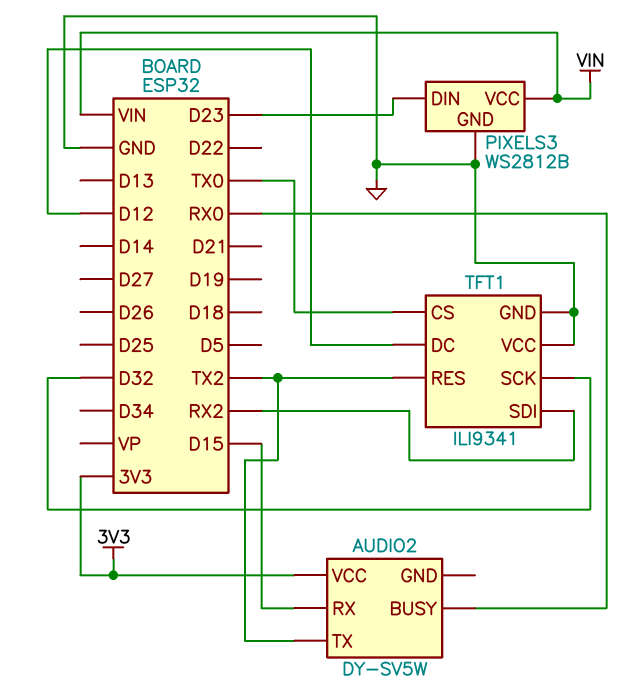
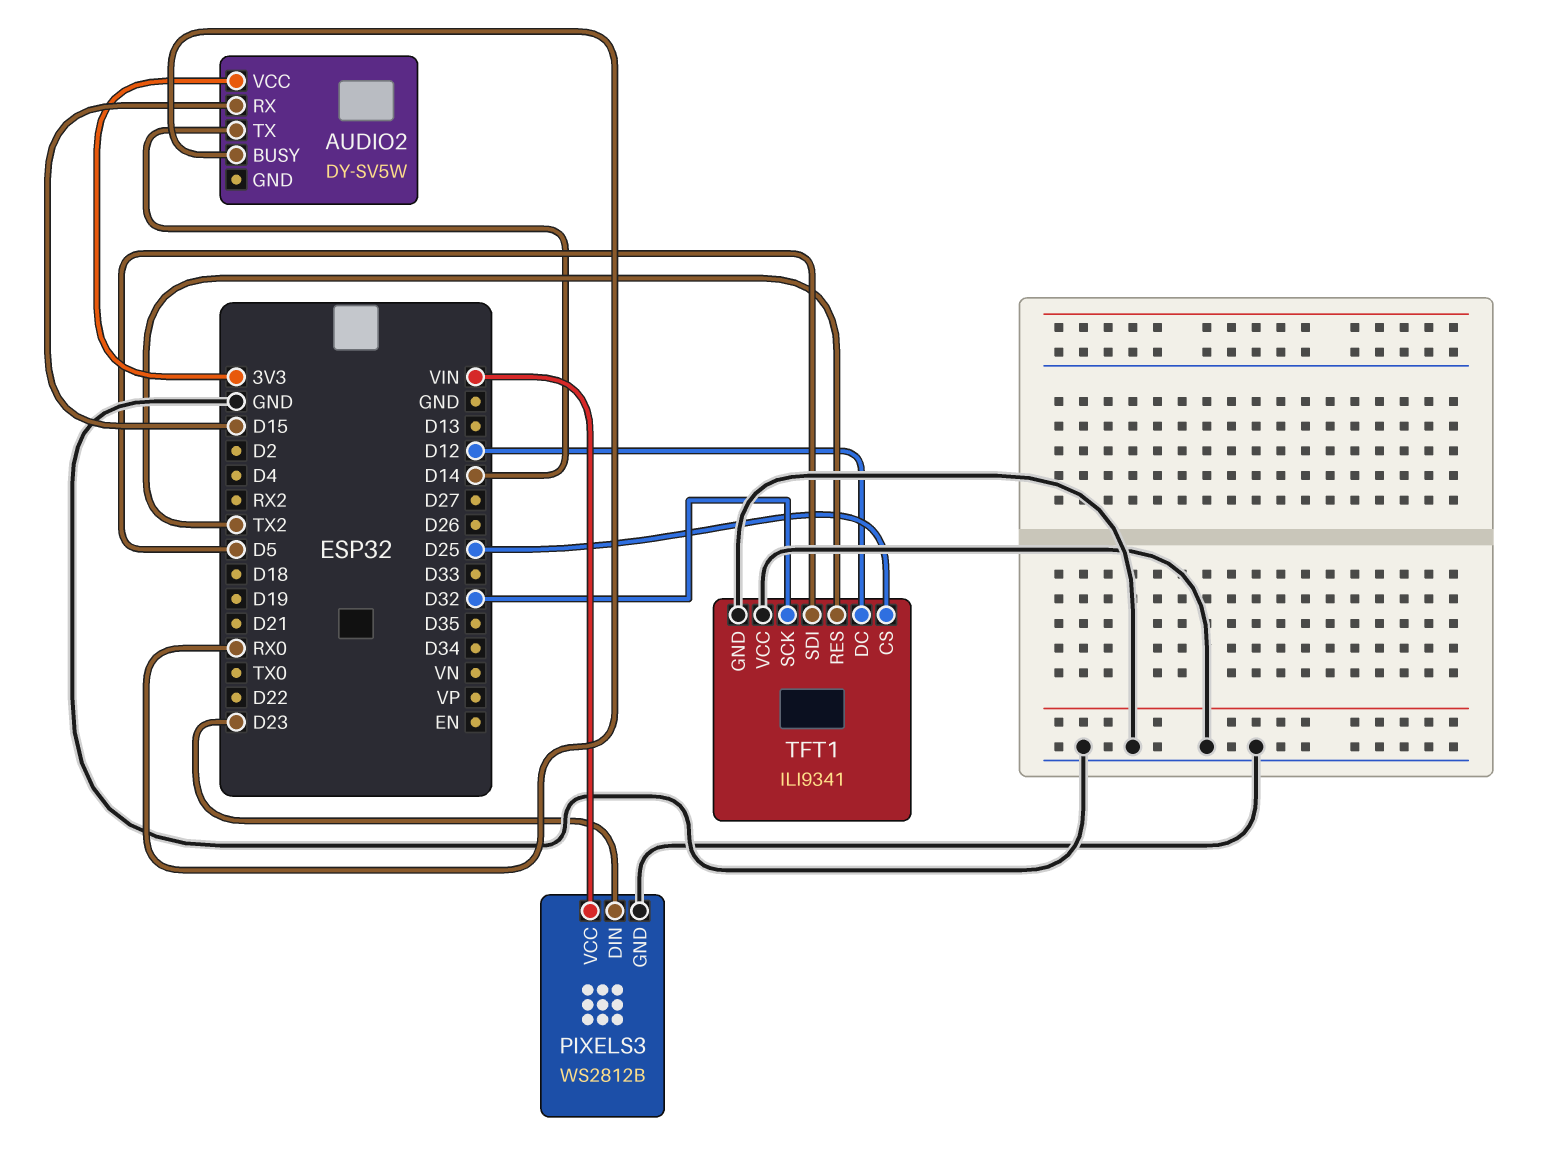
AUDIO2 pin TX: TX2 -> D14
TFT1 pin CS: TX0 -> D25
TFT1 pin SDI: RX2 -> D5

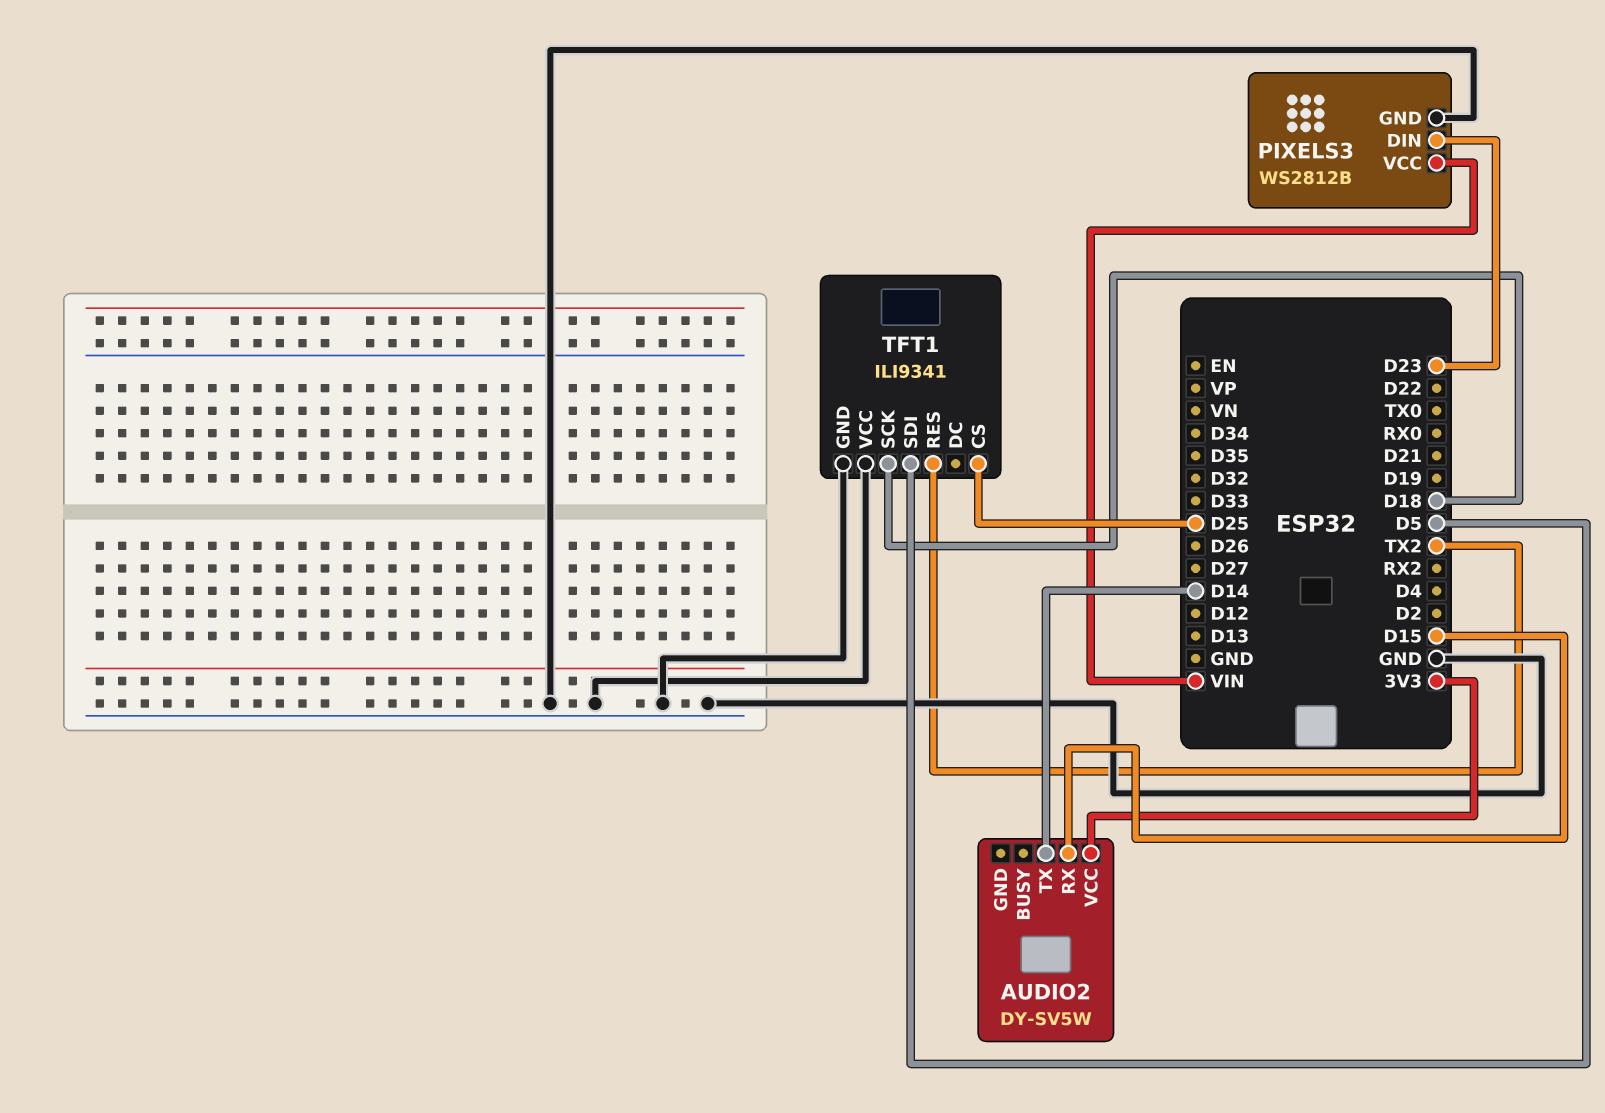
AUDIO2 pin BUSY: RX0 -> none
TFT1 pin DC: D12 -> none
TFT1 pin SCK: D32 -> D18

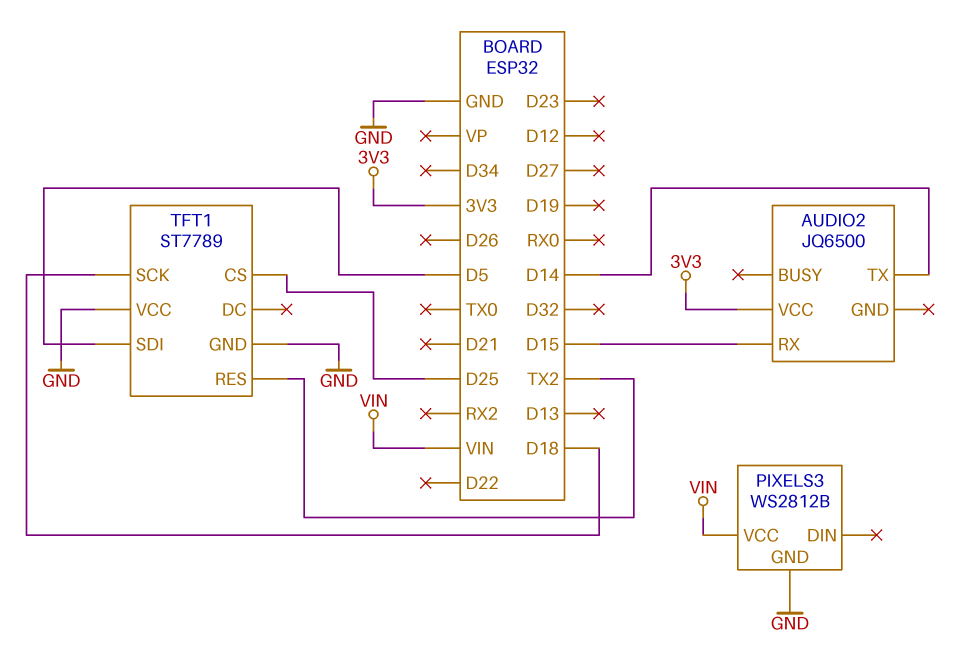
AUDIO2: DY-SV5W -> JQ6500
PIXELS3 pin DIN: D23 -> none
TFT1: ILI9341 -> ST7789

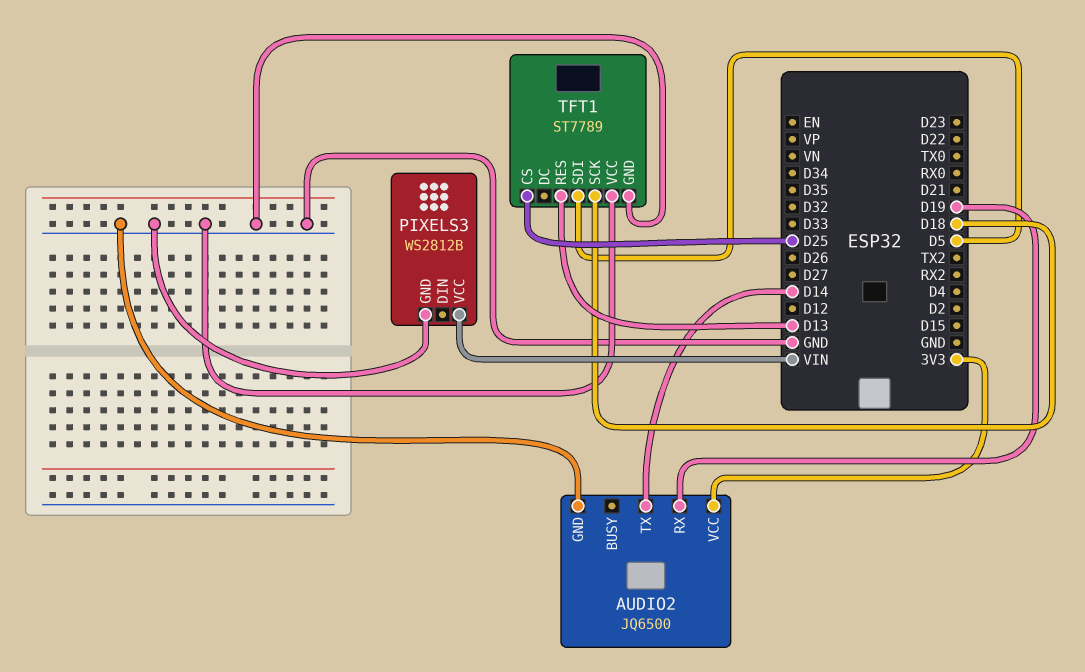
AUDIO2 pin GND: none -> GND
AUDIO2 pin RX: D15 -> D19
TFT1 pin RES: TX2 -> D13

